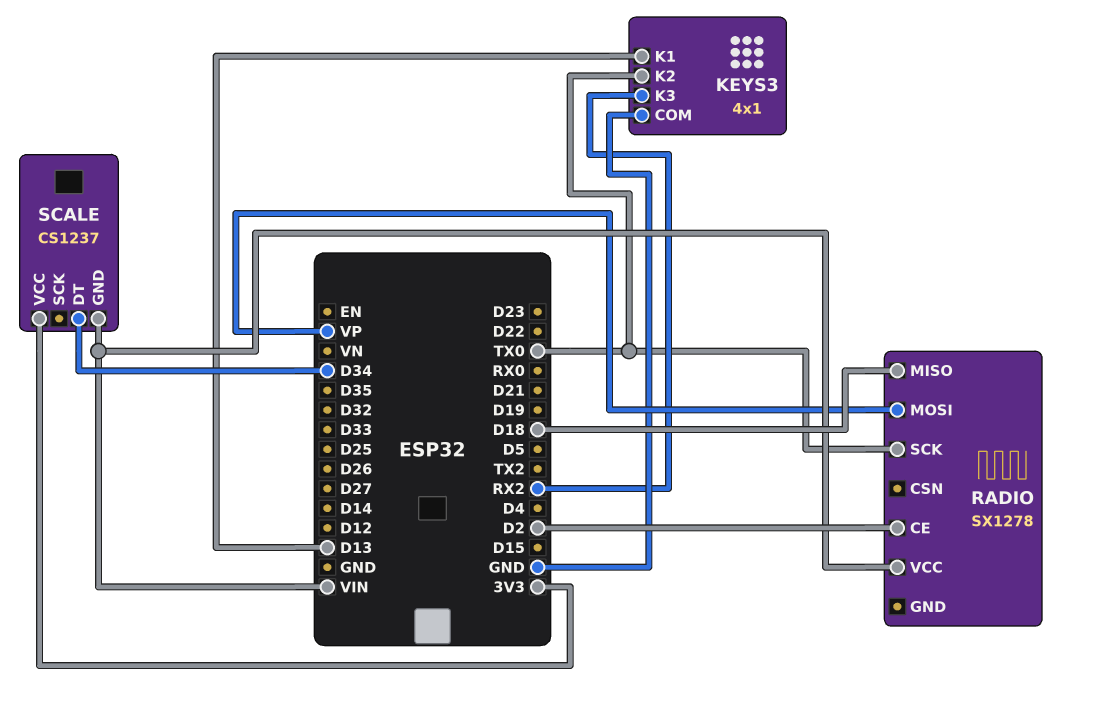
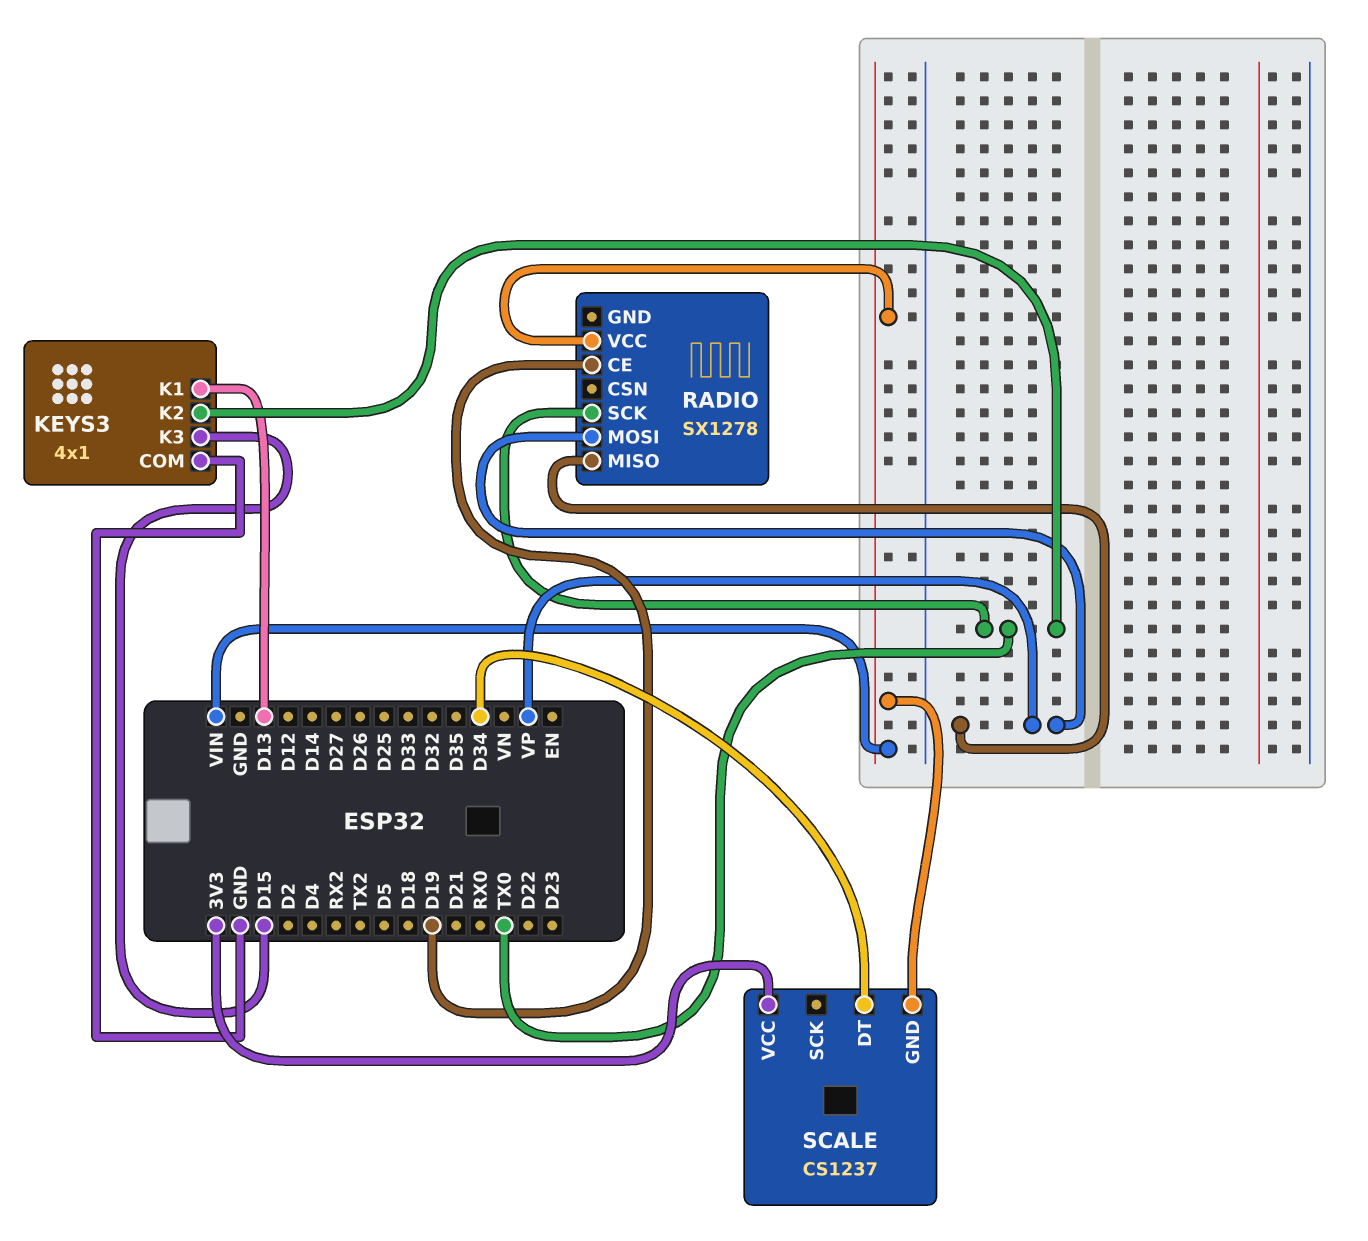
KEYS3 pin K3: RX2 -> D15
RADIO pin CE: D2 -> D19
RADIO pin MISO: D18 -> VP

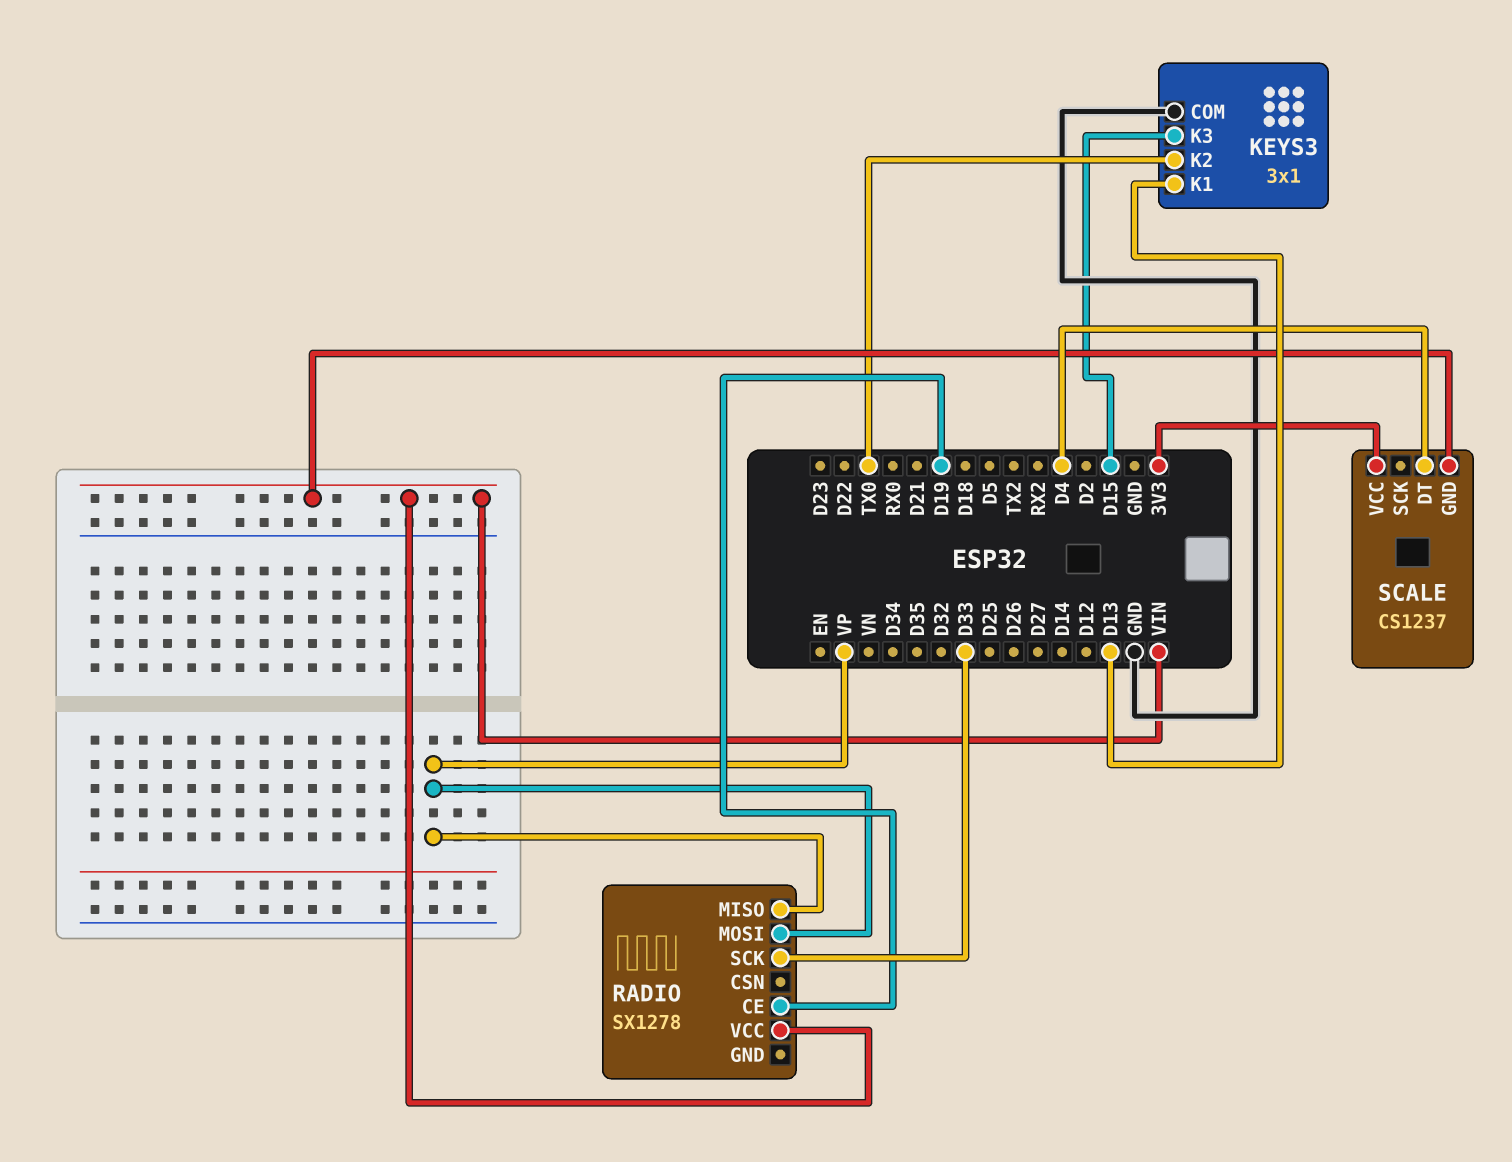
KEYS3: 4x1 -> 3x1
RADIO pin SCK: TX0 -> D33
SCALE pin DT: D34 -> D4

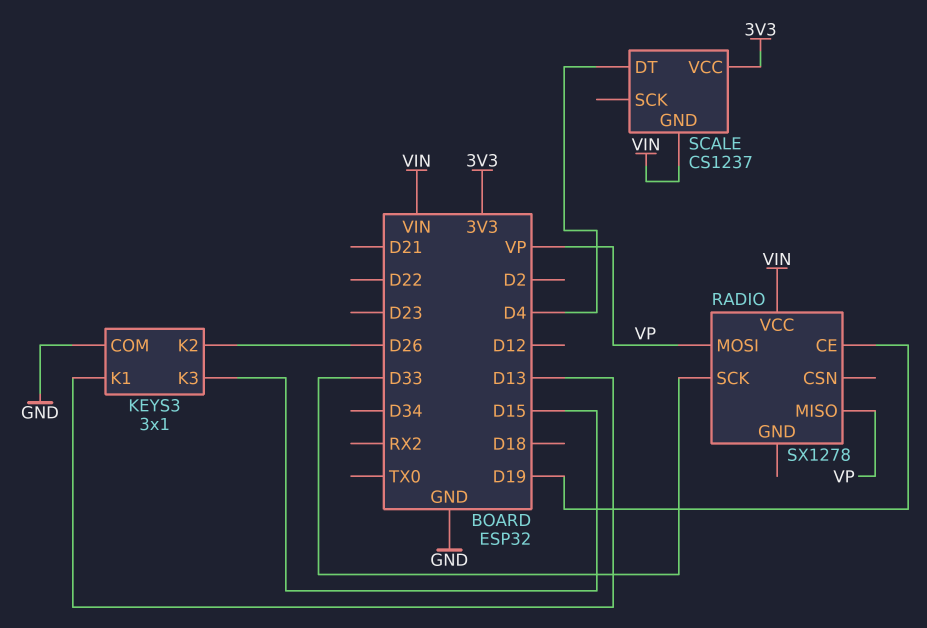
KEYS3 pin K2: TX0 -> D26

